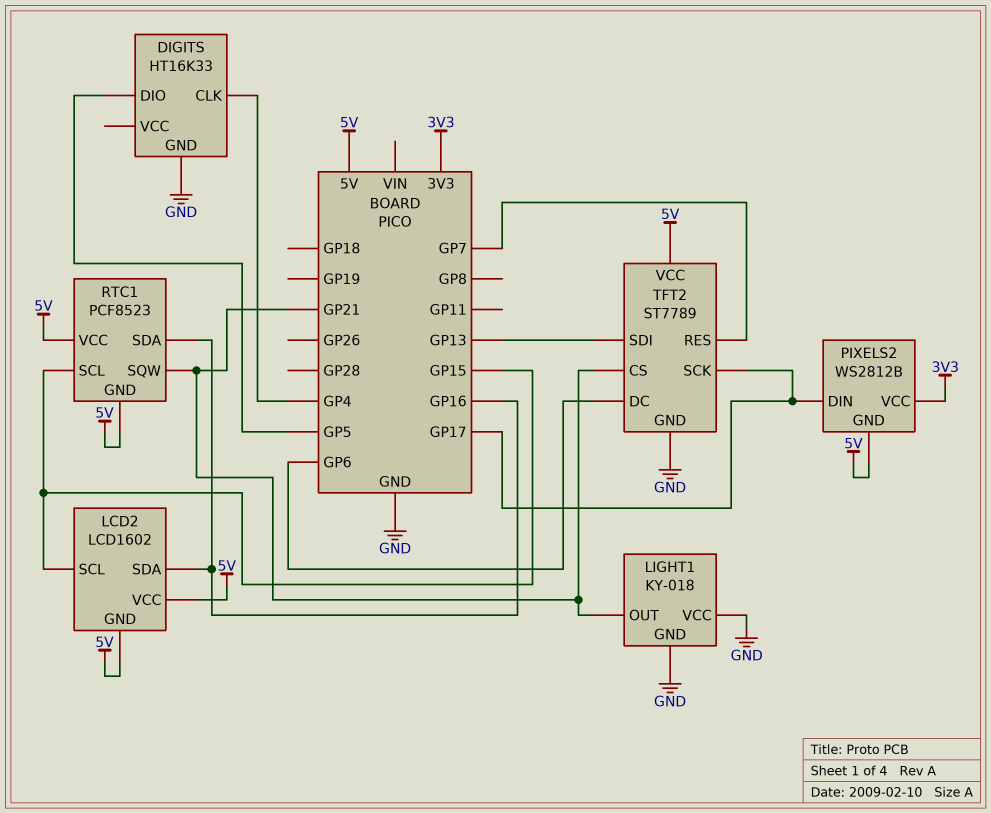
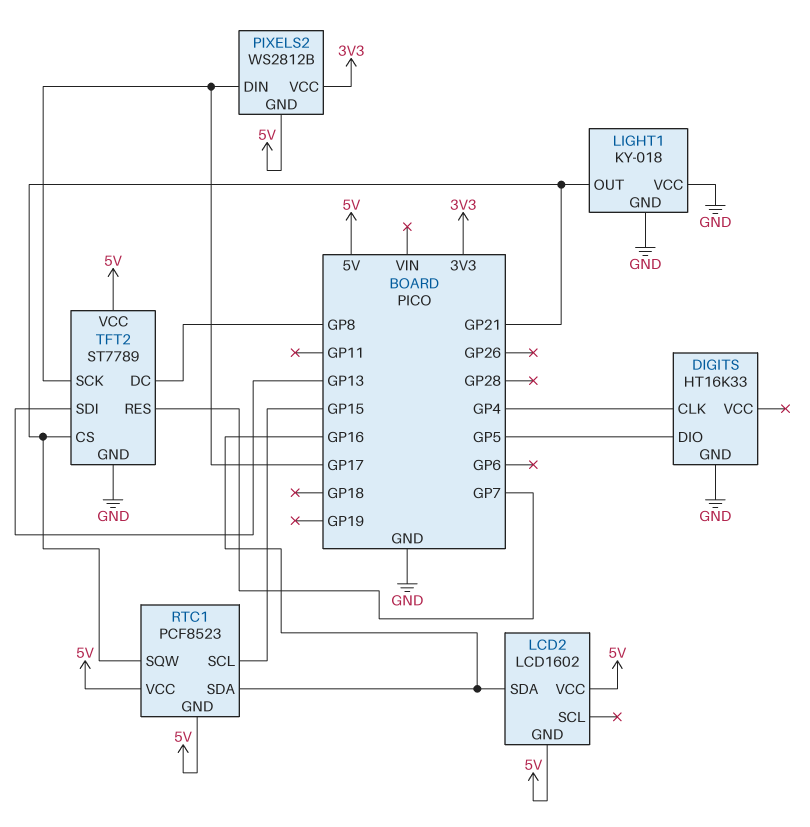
LCD2 pin SCL: GP15 -> none
TFT2 pin DC: GP6 -> GP8

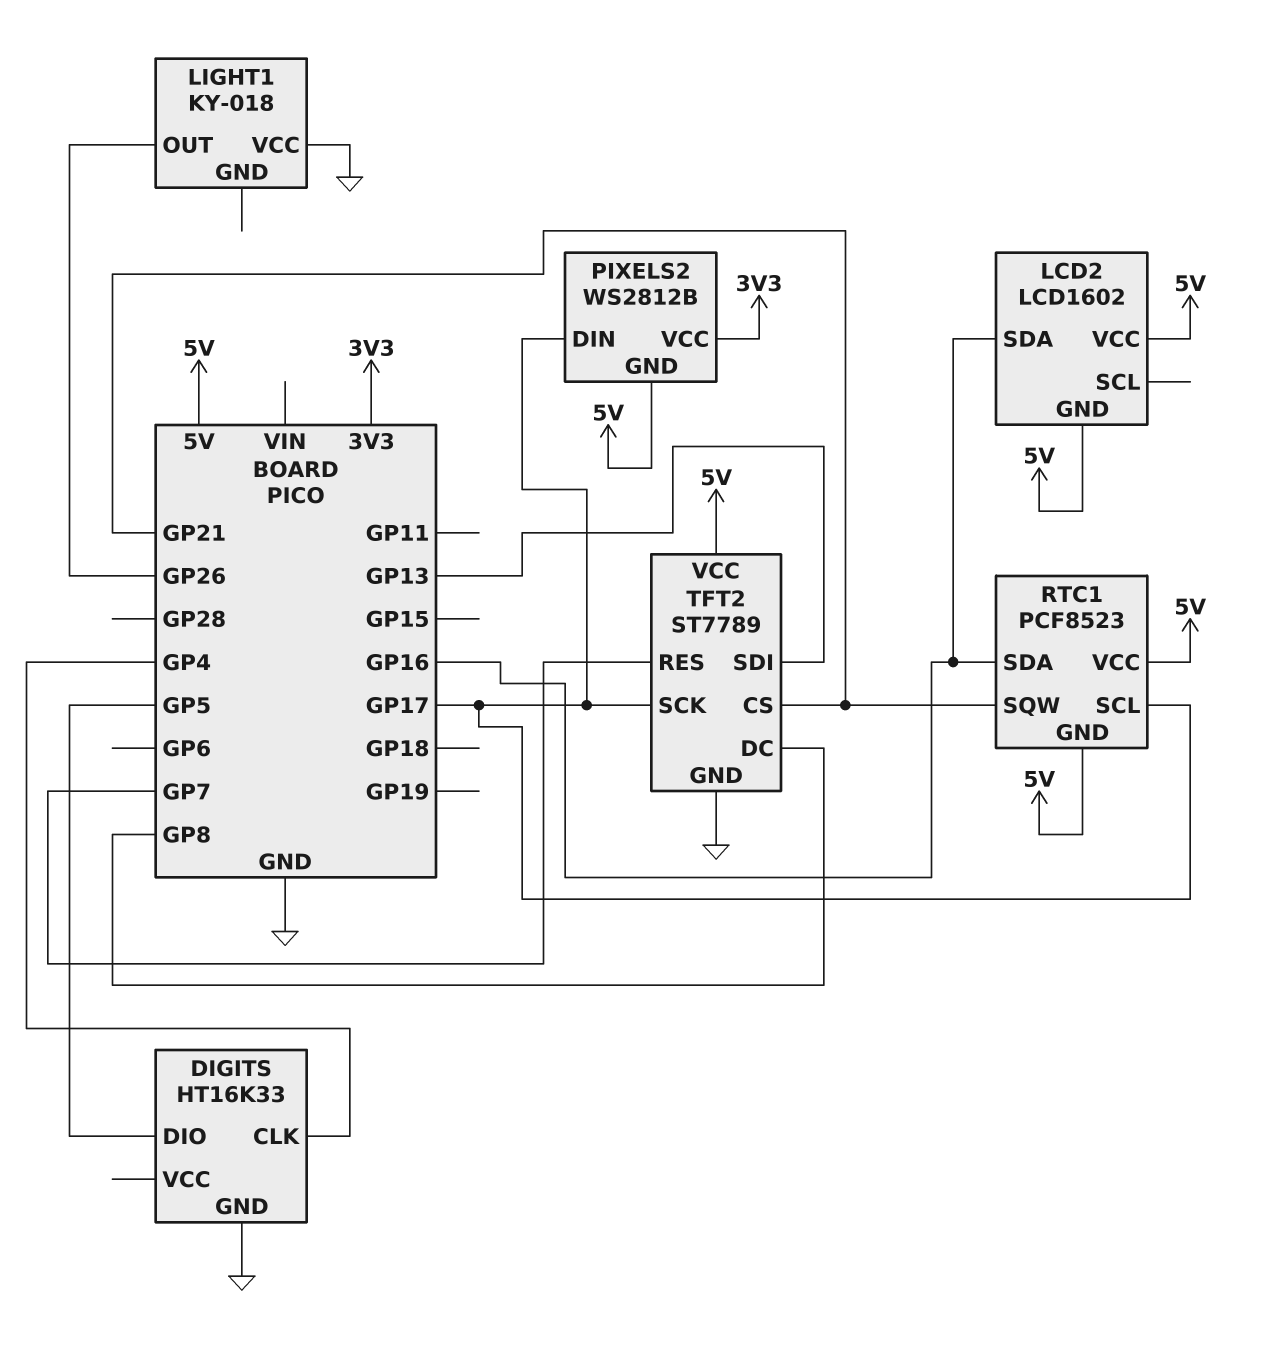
LIGHT1 pin GND: GND -> none
LIGHT1 pin OUT: GP21 -> GP26
RTC1 pin SCL: GP15 -> GP17

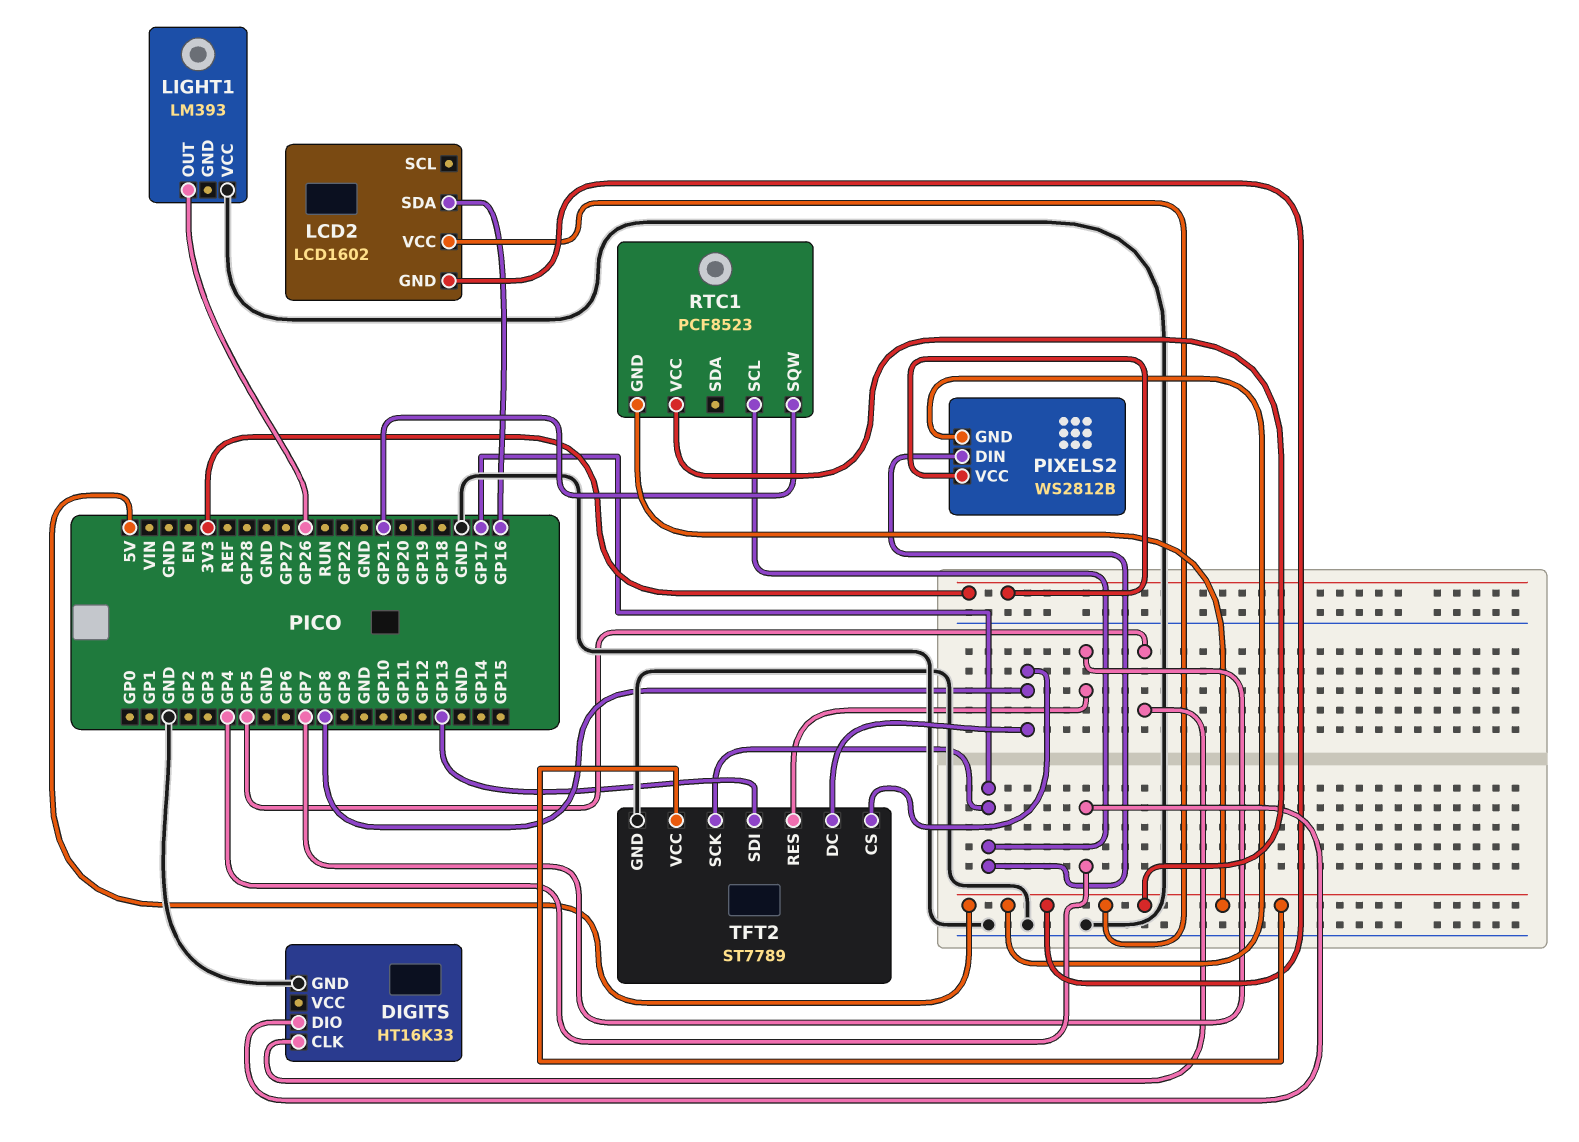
DIGITS pin CLK: GP4 -> GP5
DIGITS pin DIO: GP5 -> GP4
LIGHT1: KY-018 -> LM393
RTC1 pin SDA: GP16 -> none
TFT2 pin CS: GP21 -> GP8

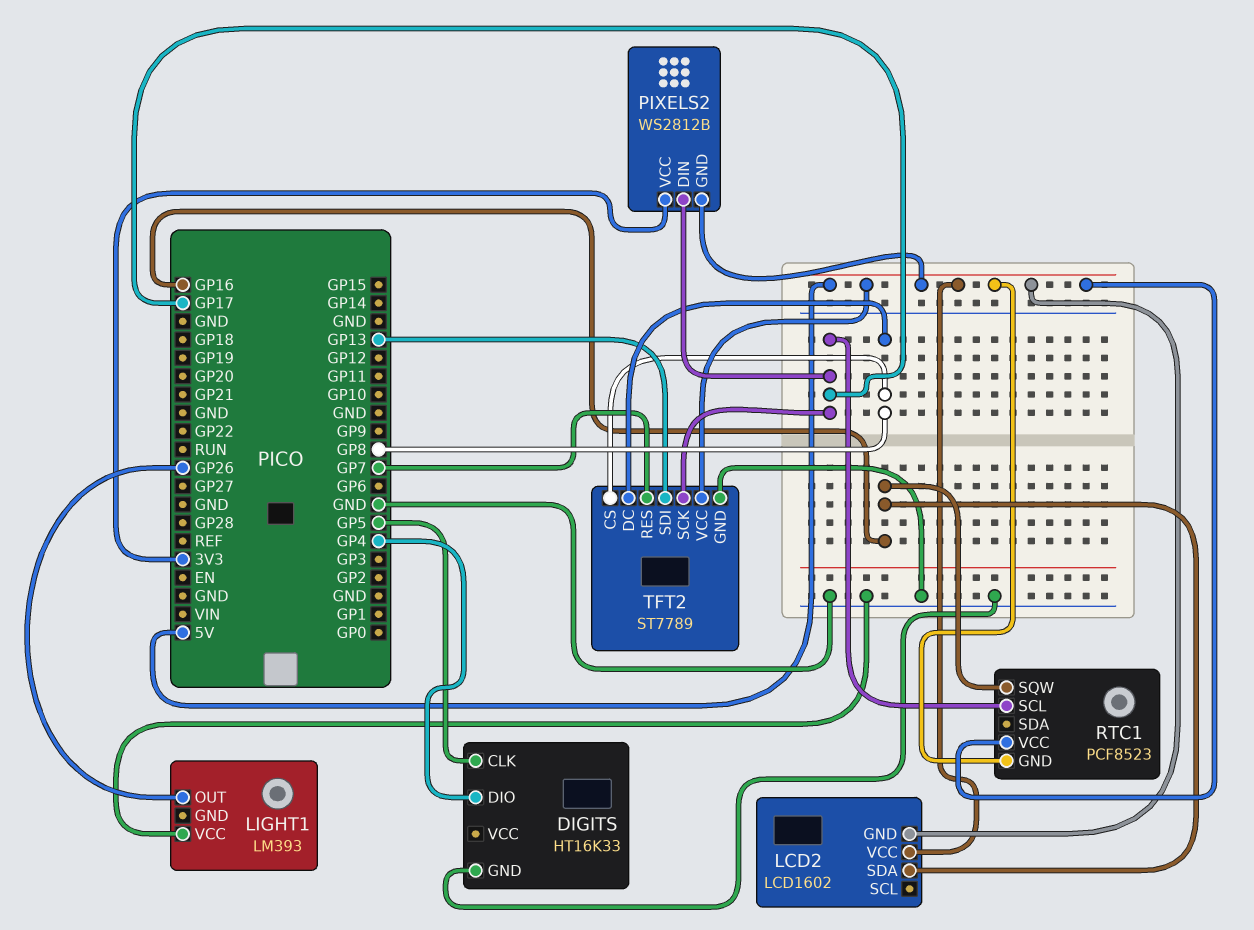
RTC1 pin SQW: GP21 -> GP16

